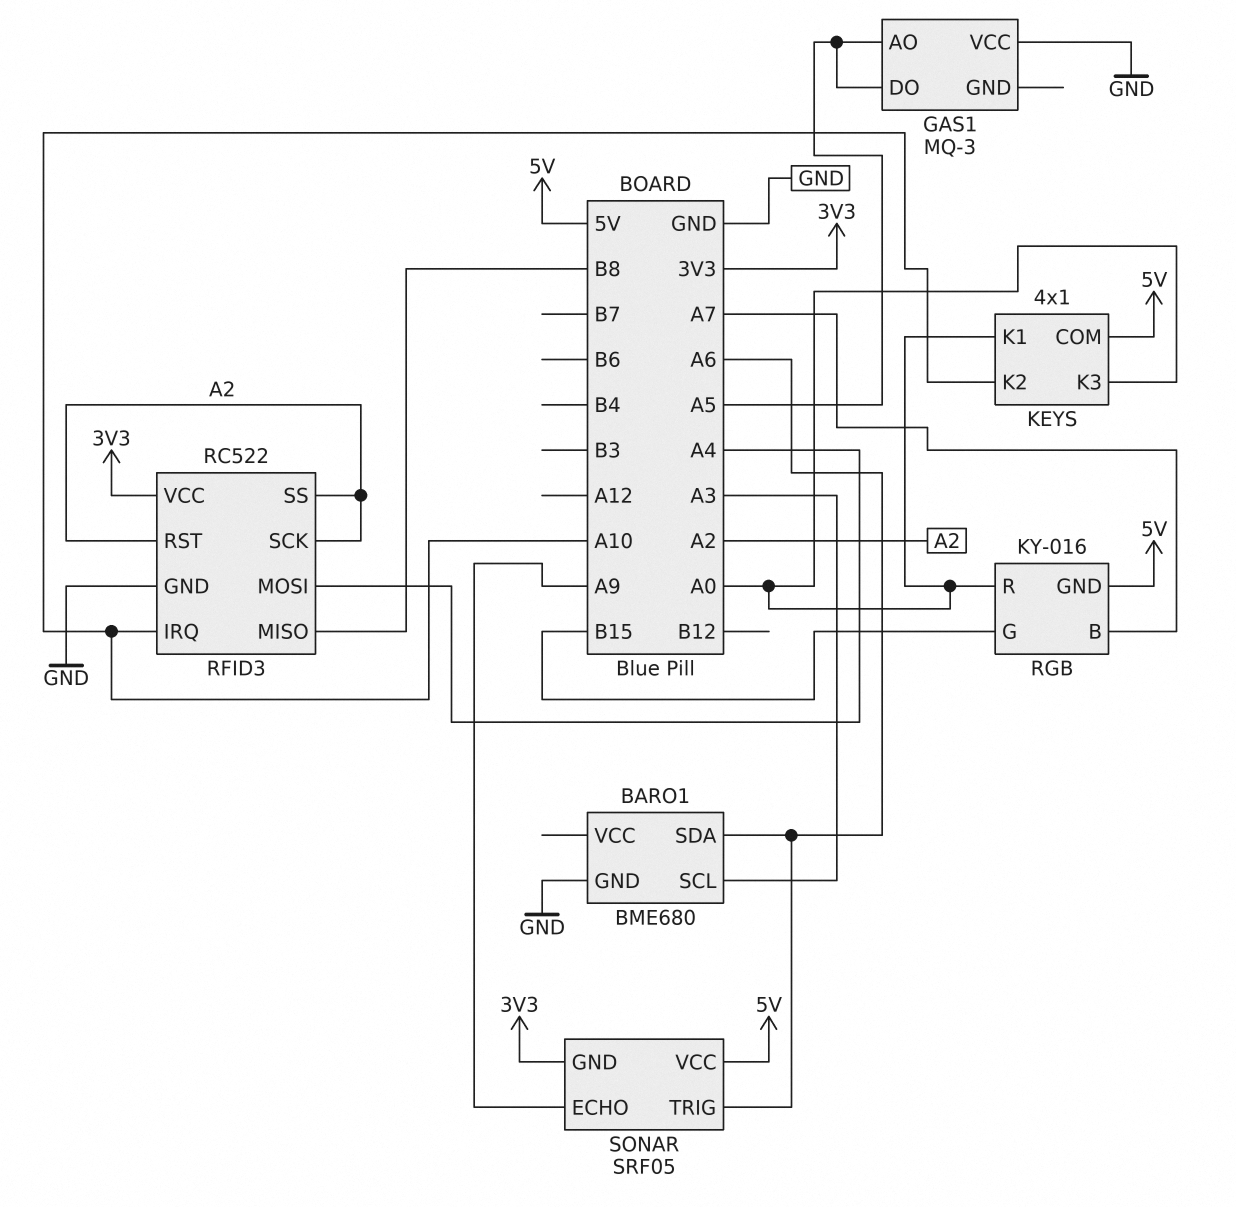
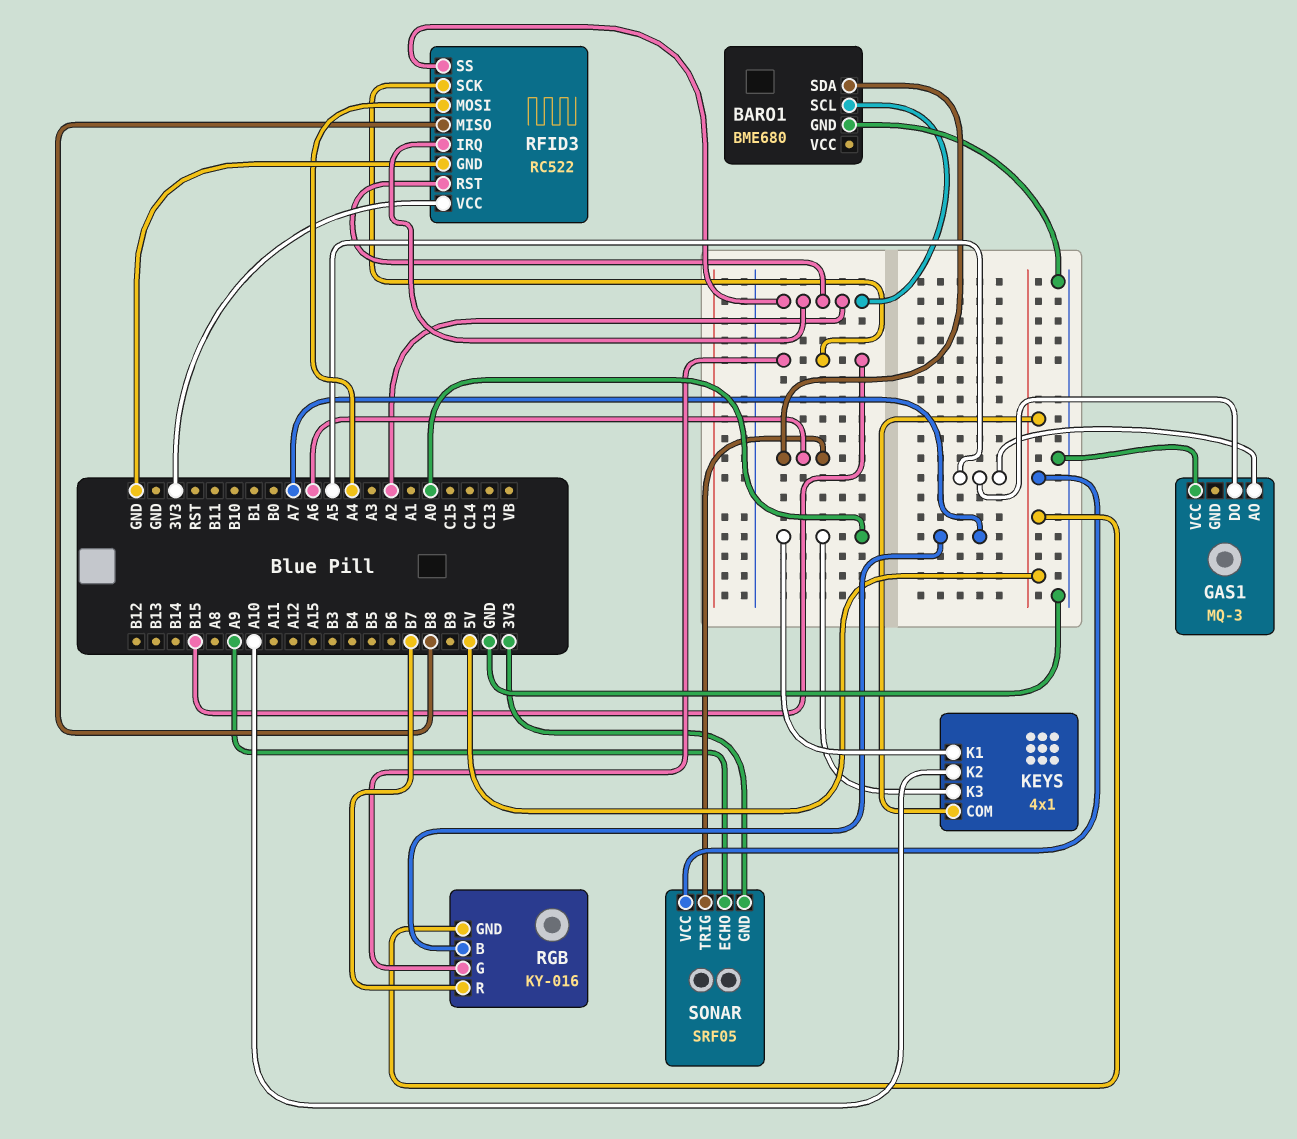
BARO1 pin SCL: A3 -> A2
RFID3 pin IRQ: A10 -> A2
RFID3 pin SCK: A2 -> B15
RGB pin R: A0 -> B7

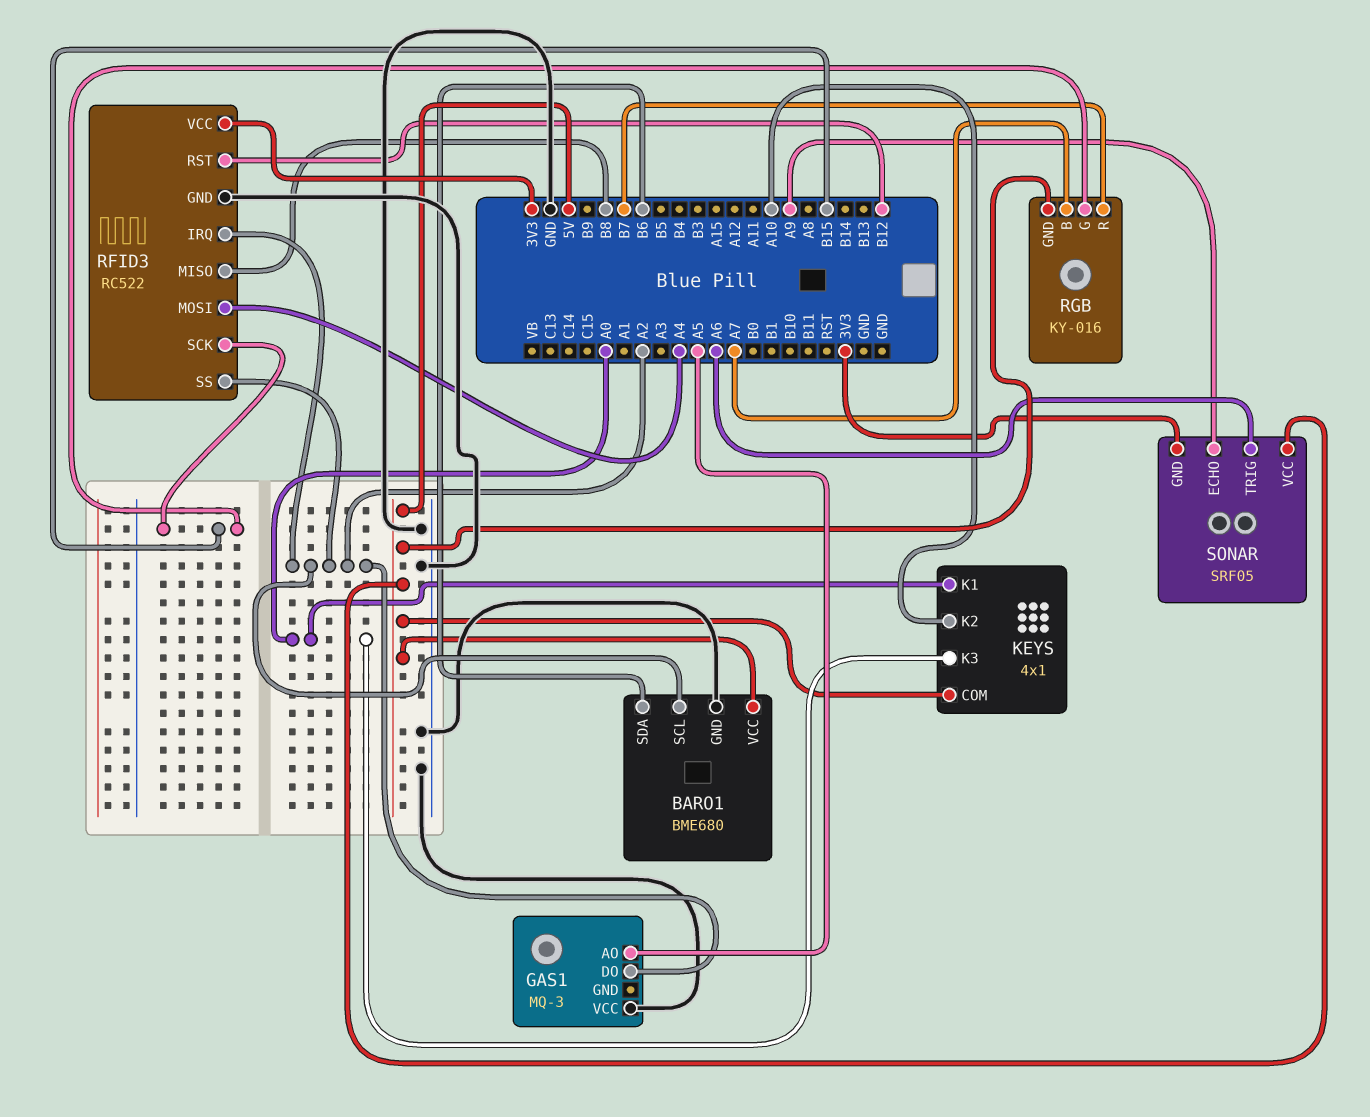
BARO1 pin SDA: A6 -> B6
BARO1 pin VCC: none -> 5V
GAS1 pin DO: A5 -> A2
RFID3 pin RST: A2 -> B12

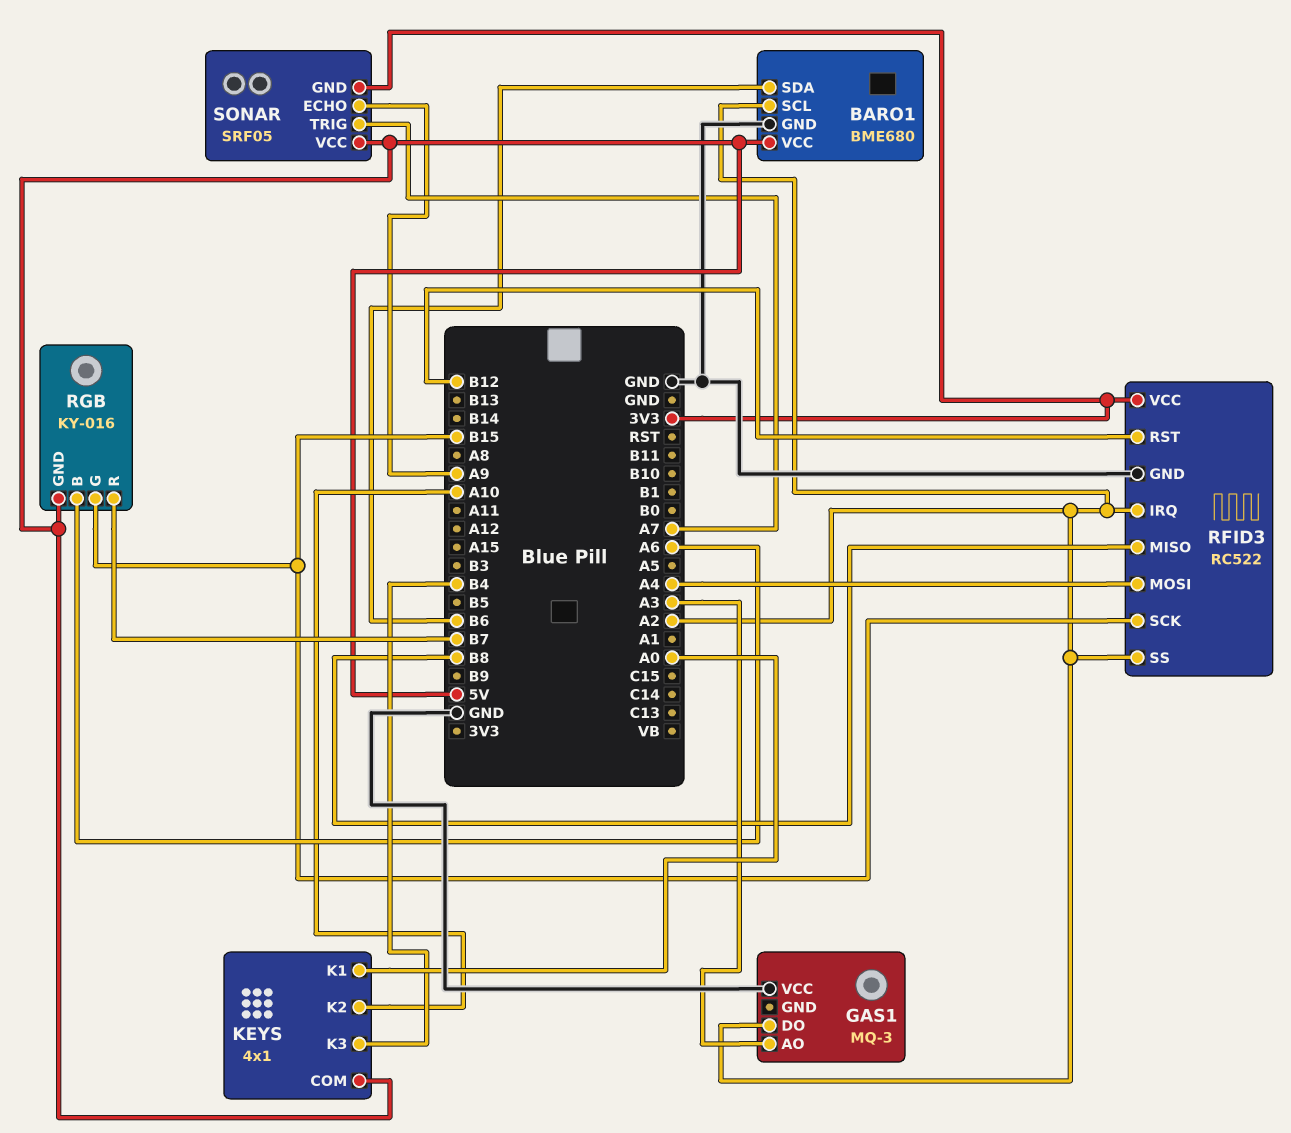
GAS1 pin AO: A5 -> A3
KEYS pin K3: A0 -> B4
RGB pin B: A7 -> A6
SONAR pin TRIG: A6 -> A7

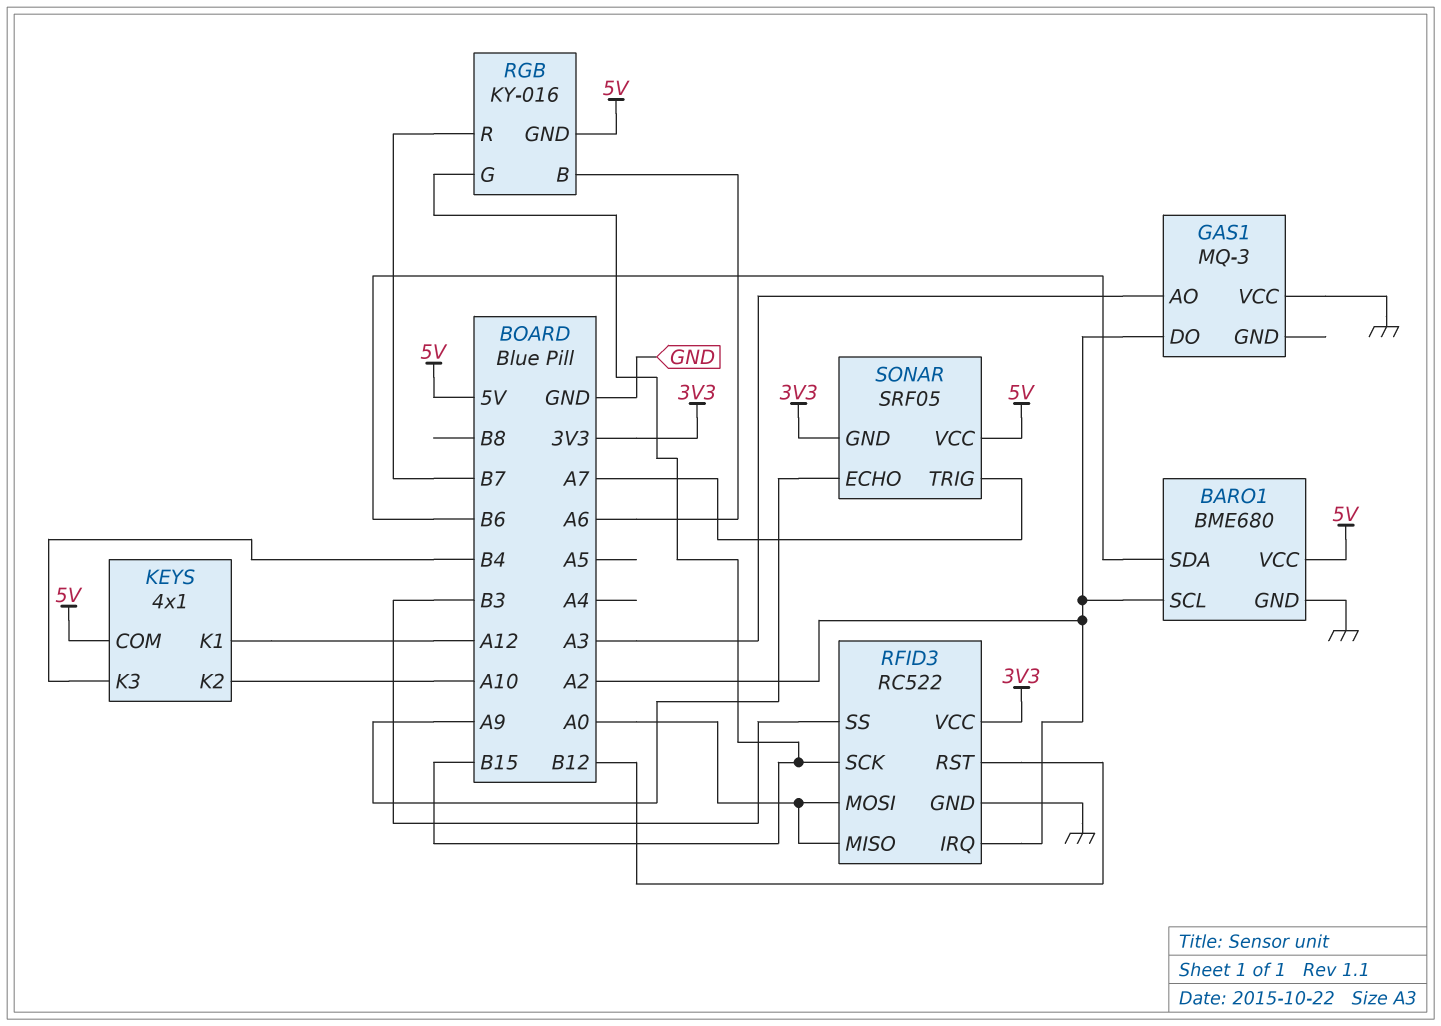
KEYS pin K1: A0 -> A12
RFID3 pin MISO: B8 -> A0
RFID3 pin MOSI: A4 -> A0
RFID3 pin SS: A2 -> B3

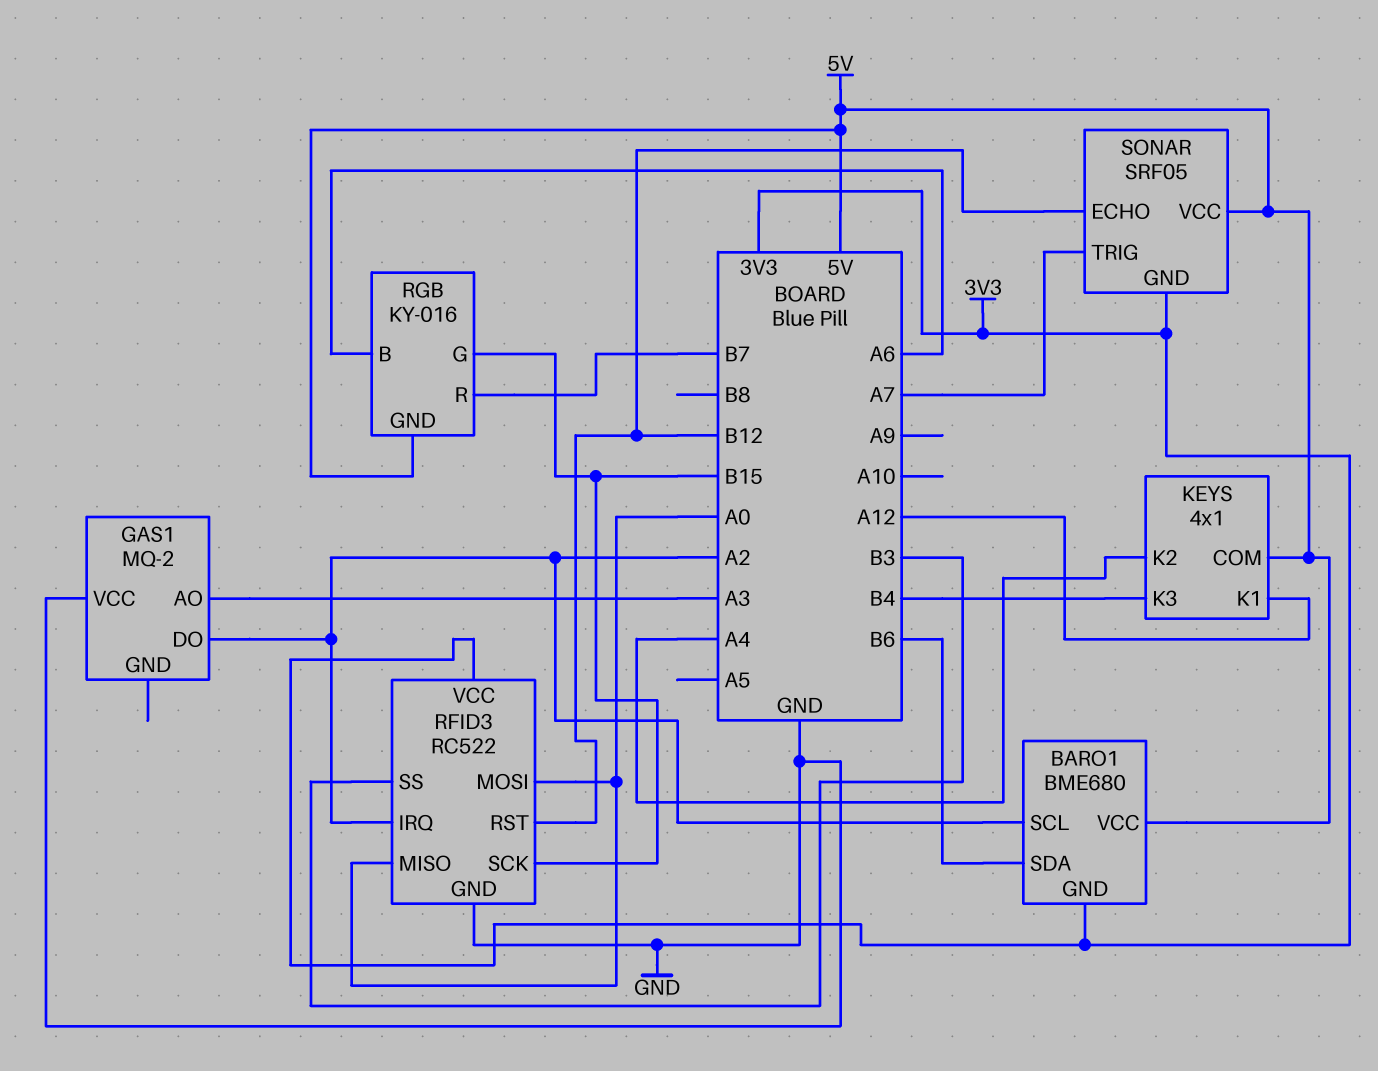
BARO1 pin GND: GND -> 3V3
GAS1: MQ-3 -> MQ-2
KEYS pin K2: A10 -> A4
SONAR pin ECHO: A9 -> B12

